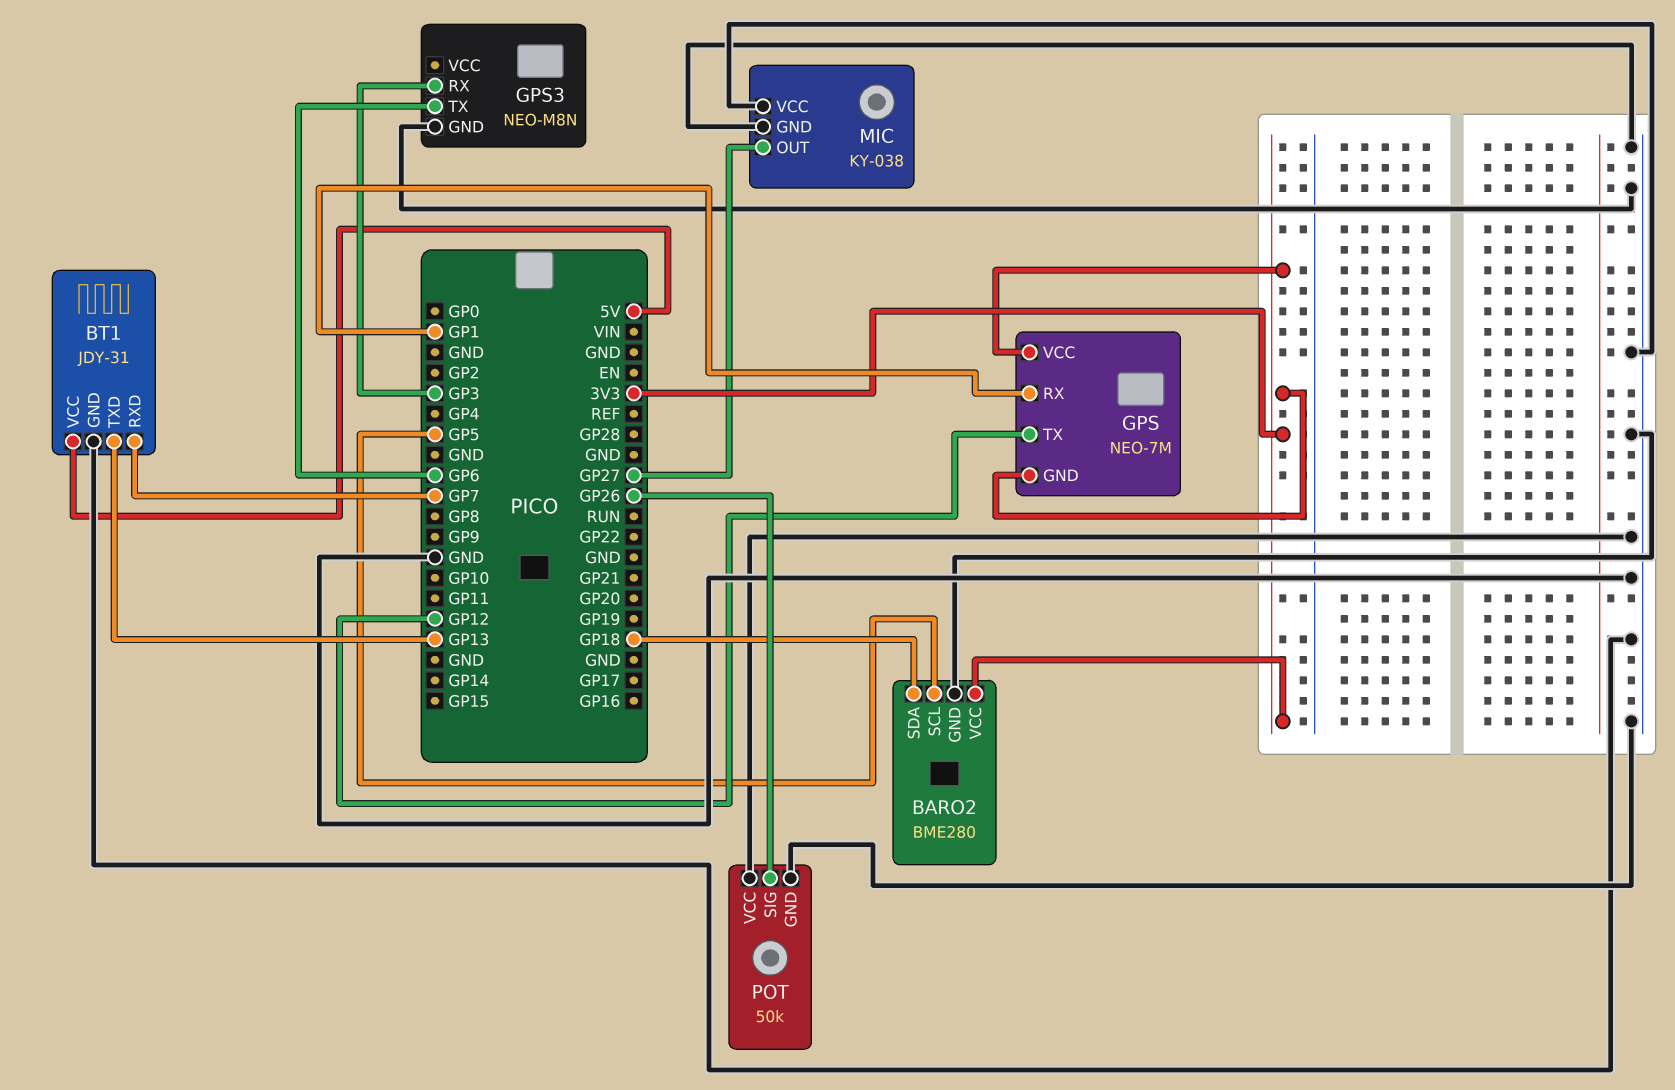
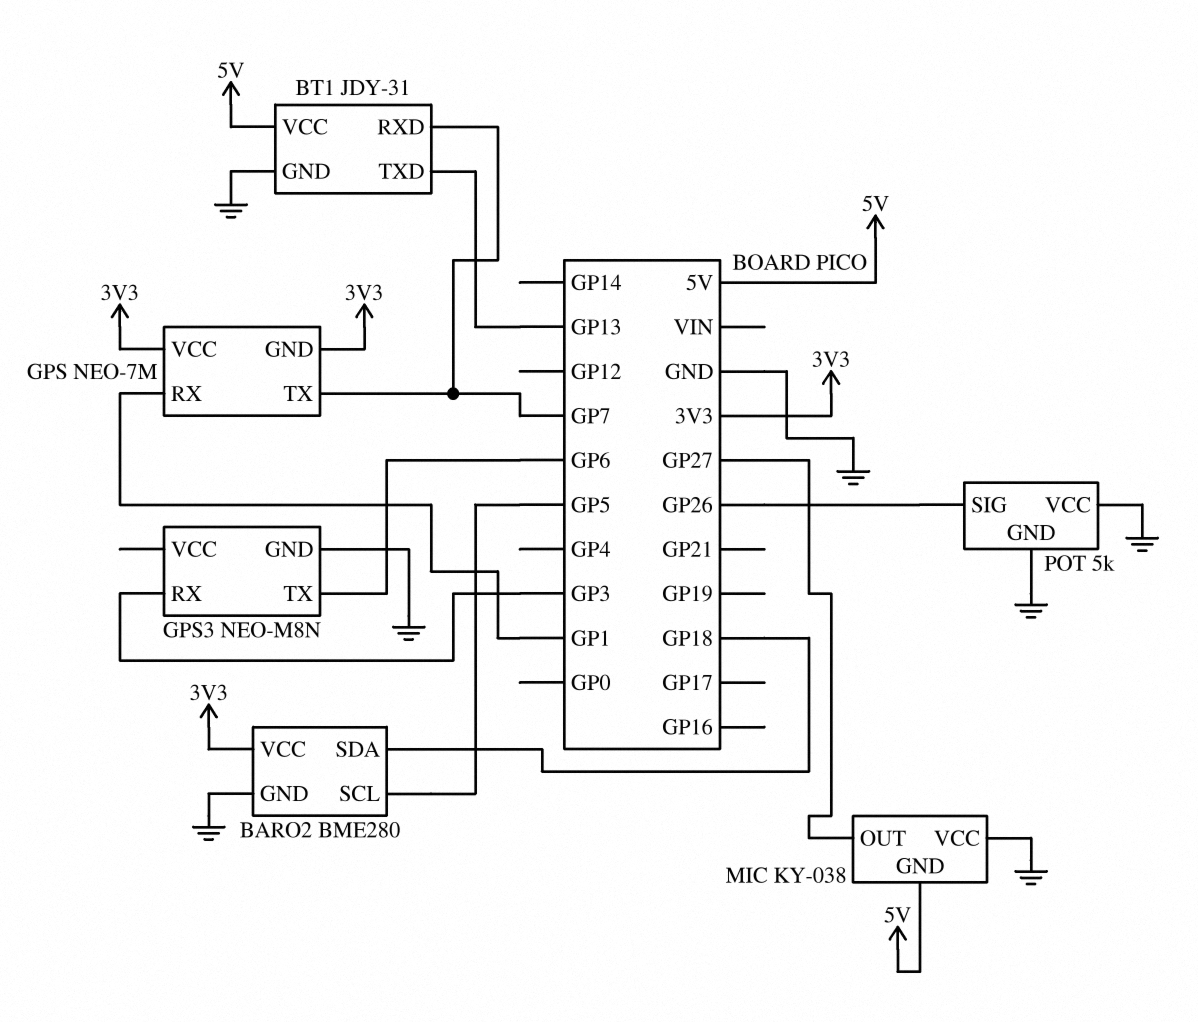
GPS pin TX: GP12 -> GP7
MIC pin GND: GND -> 5V
POT: 50k -> 5k

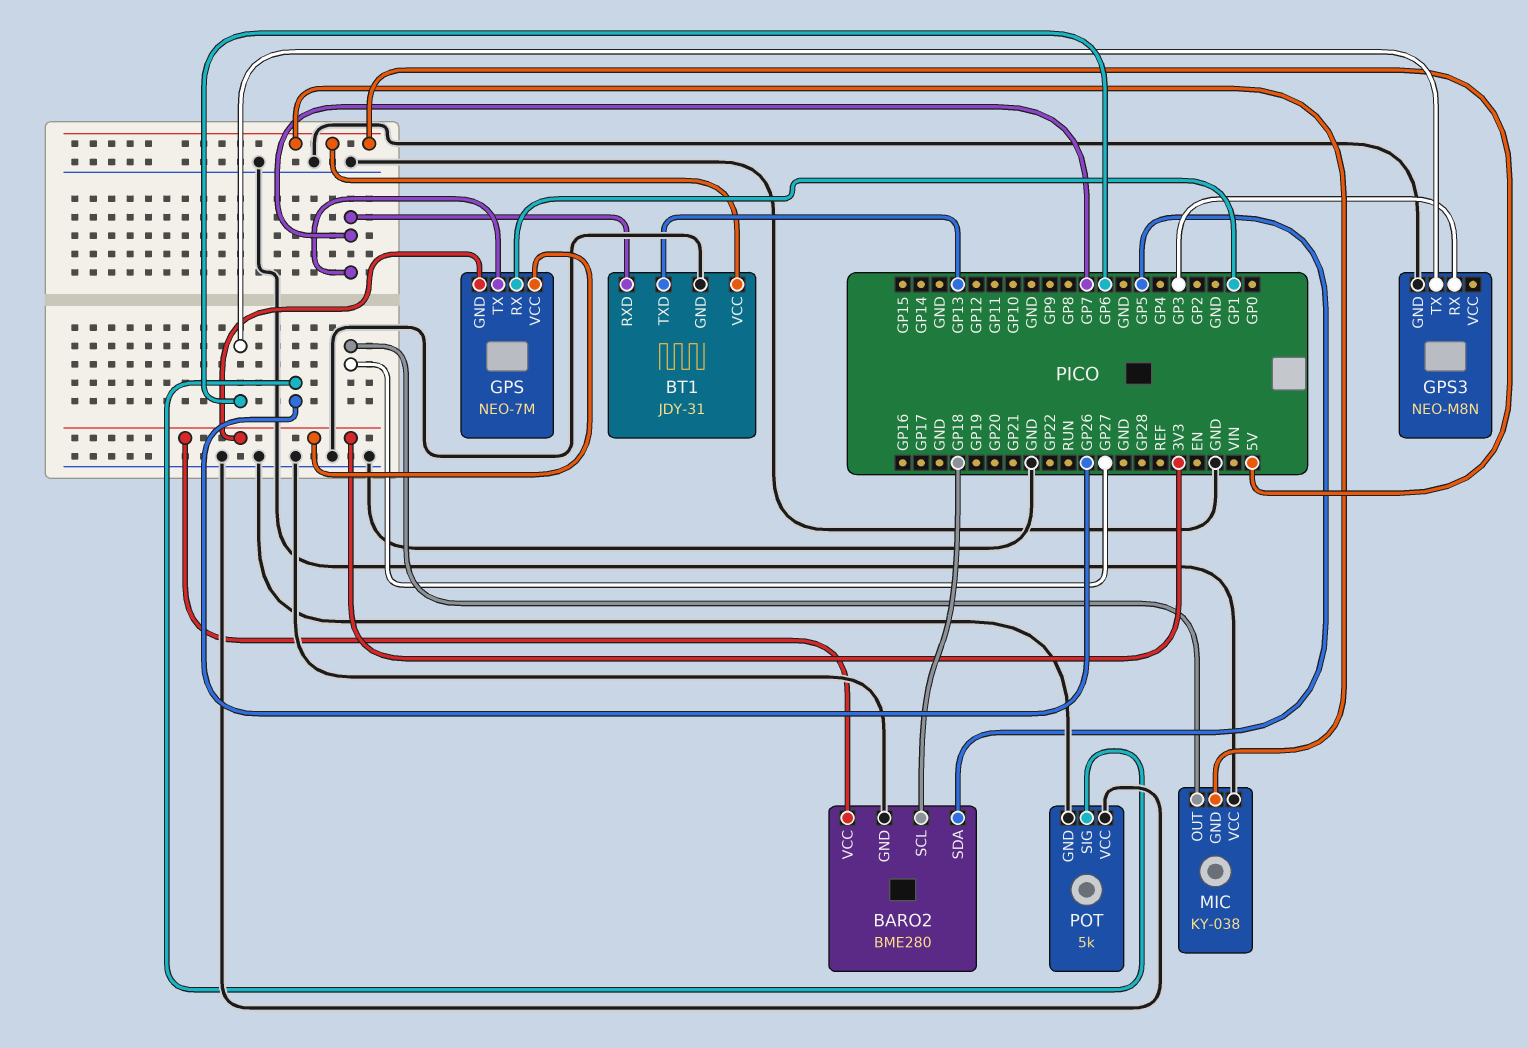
BARO2 pin SCL: GP5 -> GP18
BARO2 pin SDA: GP18 -> GP5

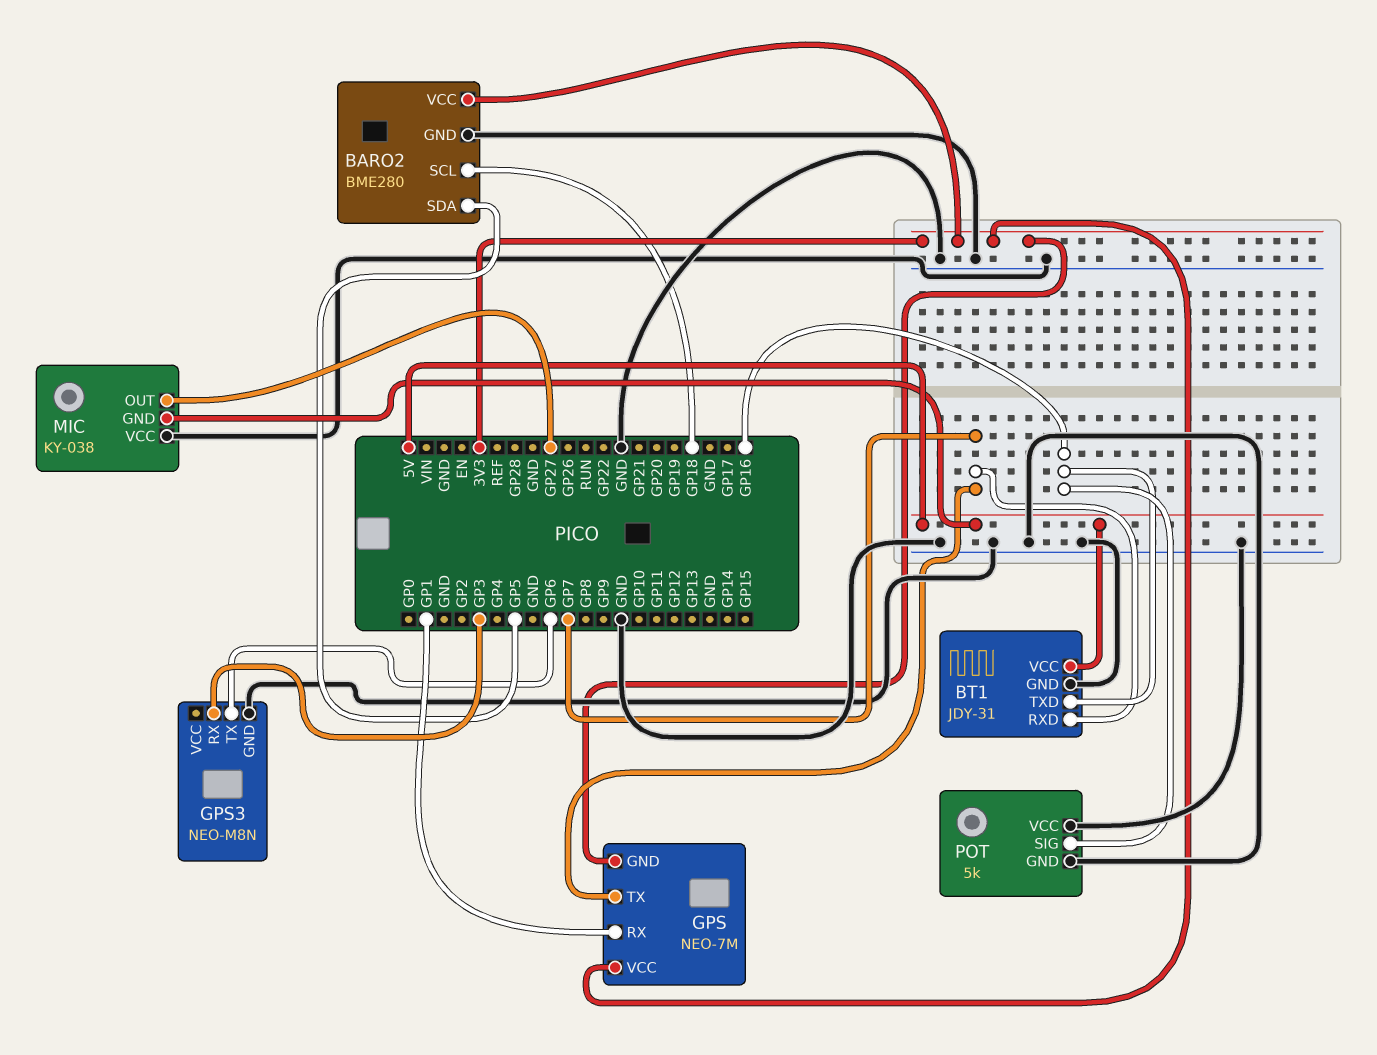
BT1 pin TXD: GP13 -> GP16
POT pin SIG: GP26 -> GP16

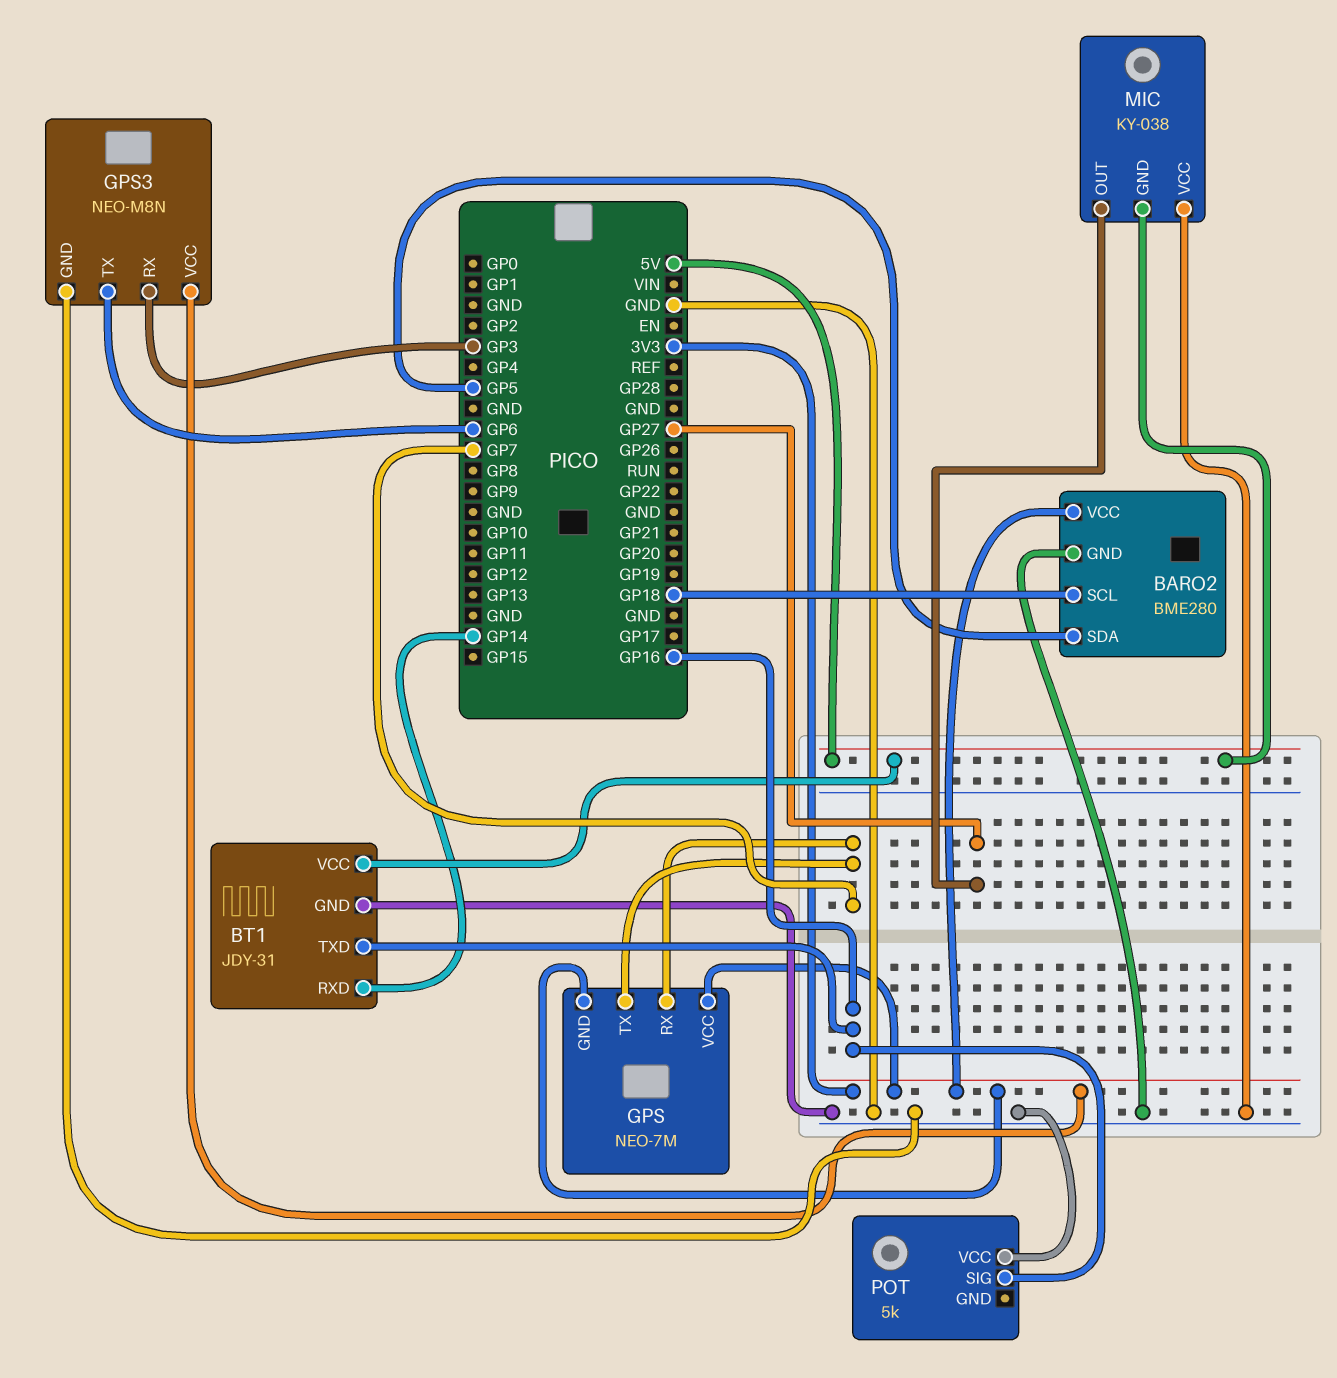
BT1 pin RXD: GP7 -> GP14
GPS pin RX: GP1 -> GP7
GPS3 pin VCC: none -> 3V3
POT pin GND: GND -> none

